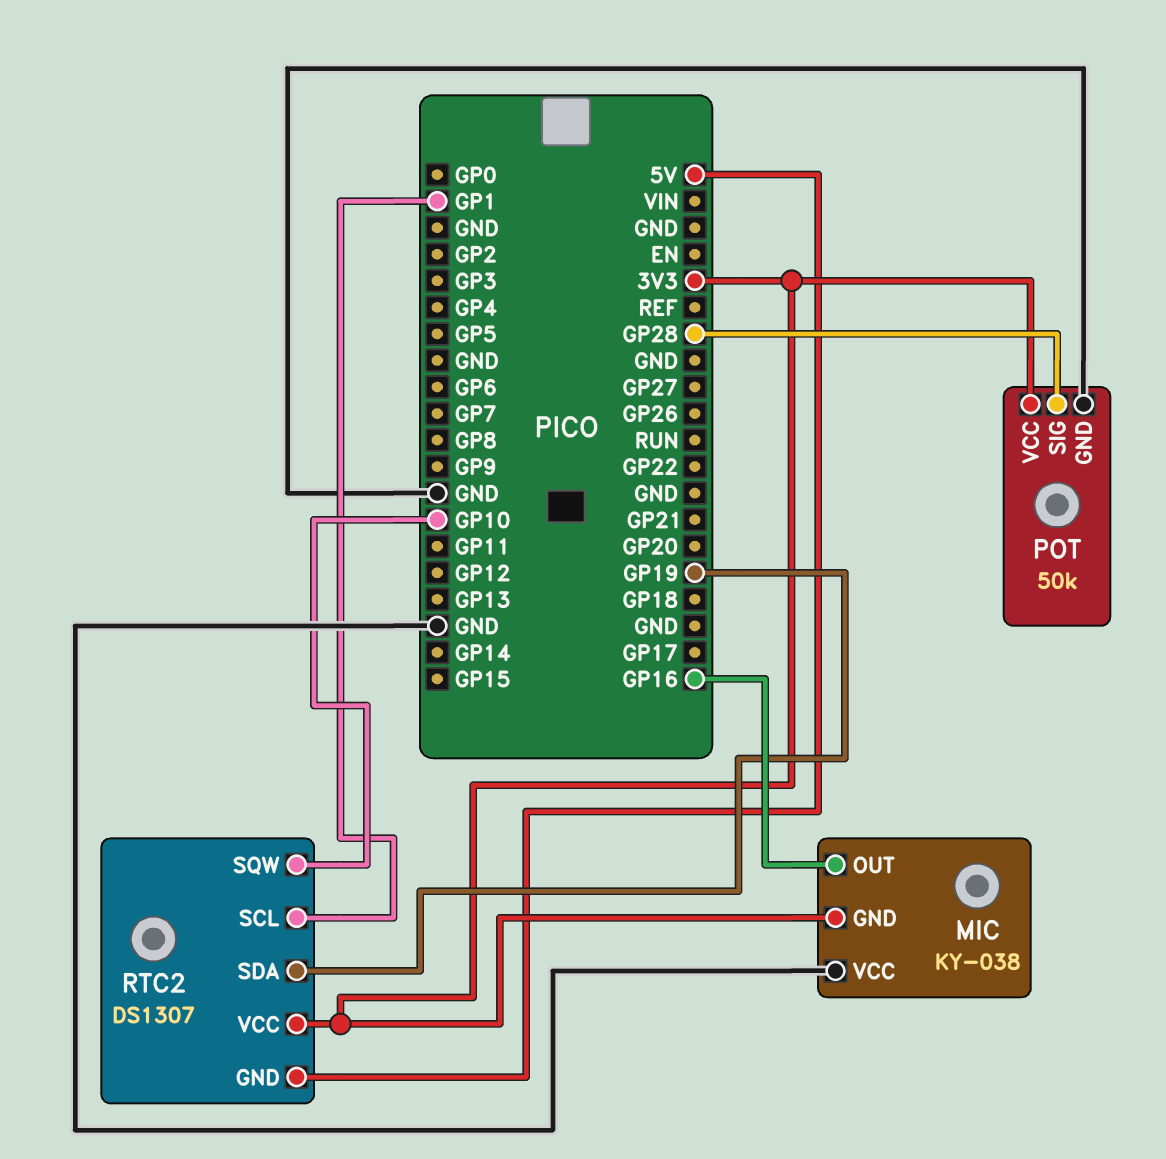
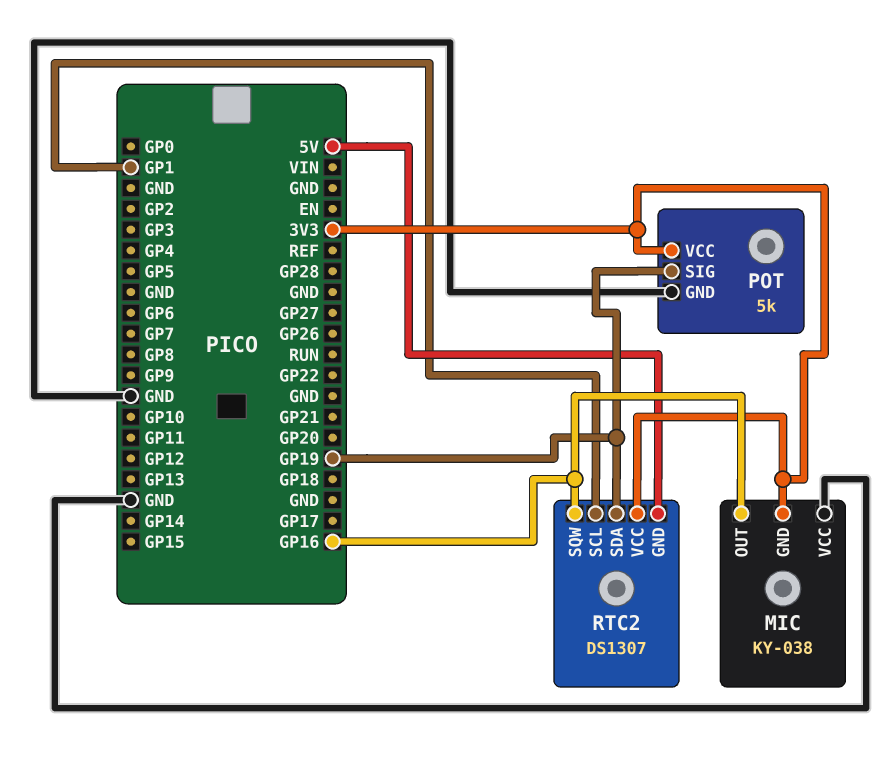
POT: 50k -> 5k
POT pin SIG: GP28 -> GP19
RTC2 pin SQW: GP10 -> GP16

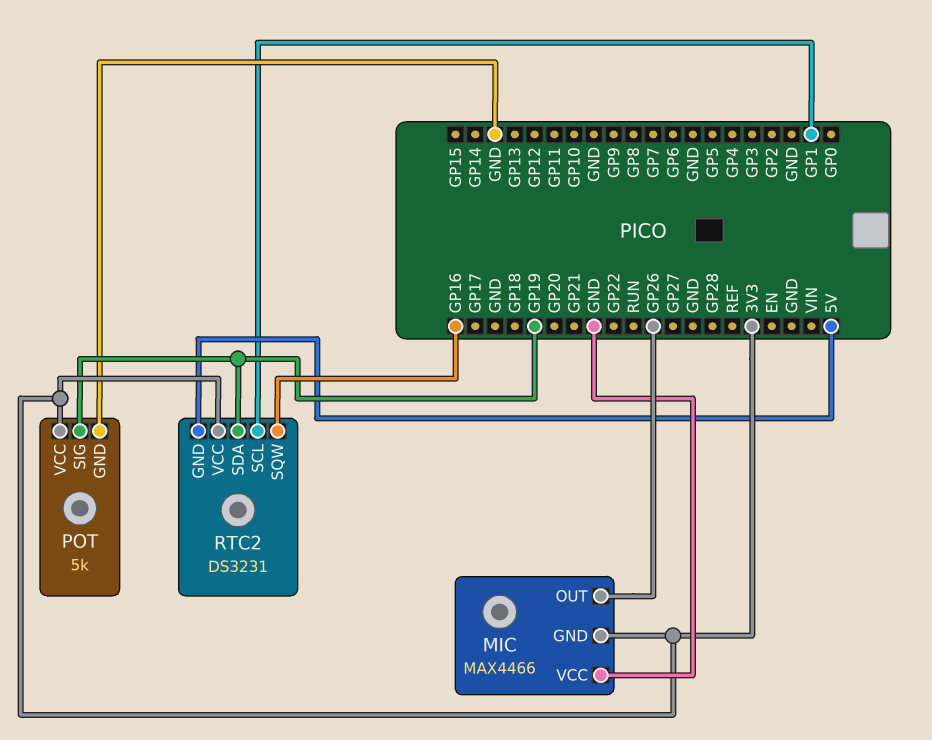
MIC: KY-038 -> MAX4466
MIC pin OUT: GP16 -> GP26
RTC2: DS1307 -> DS3231

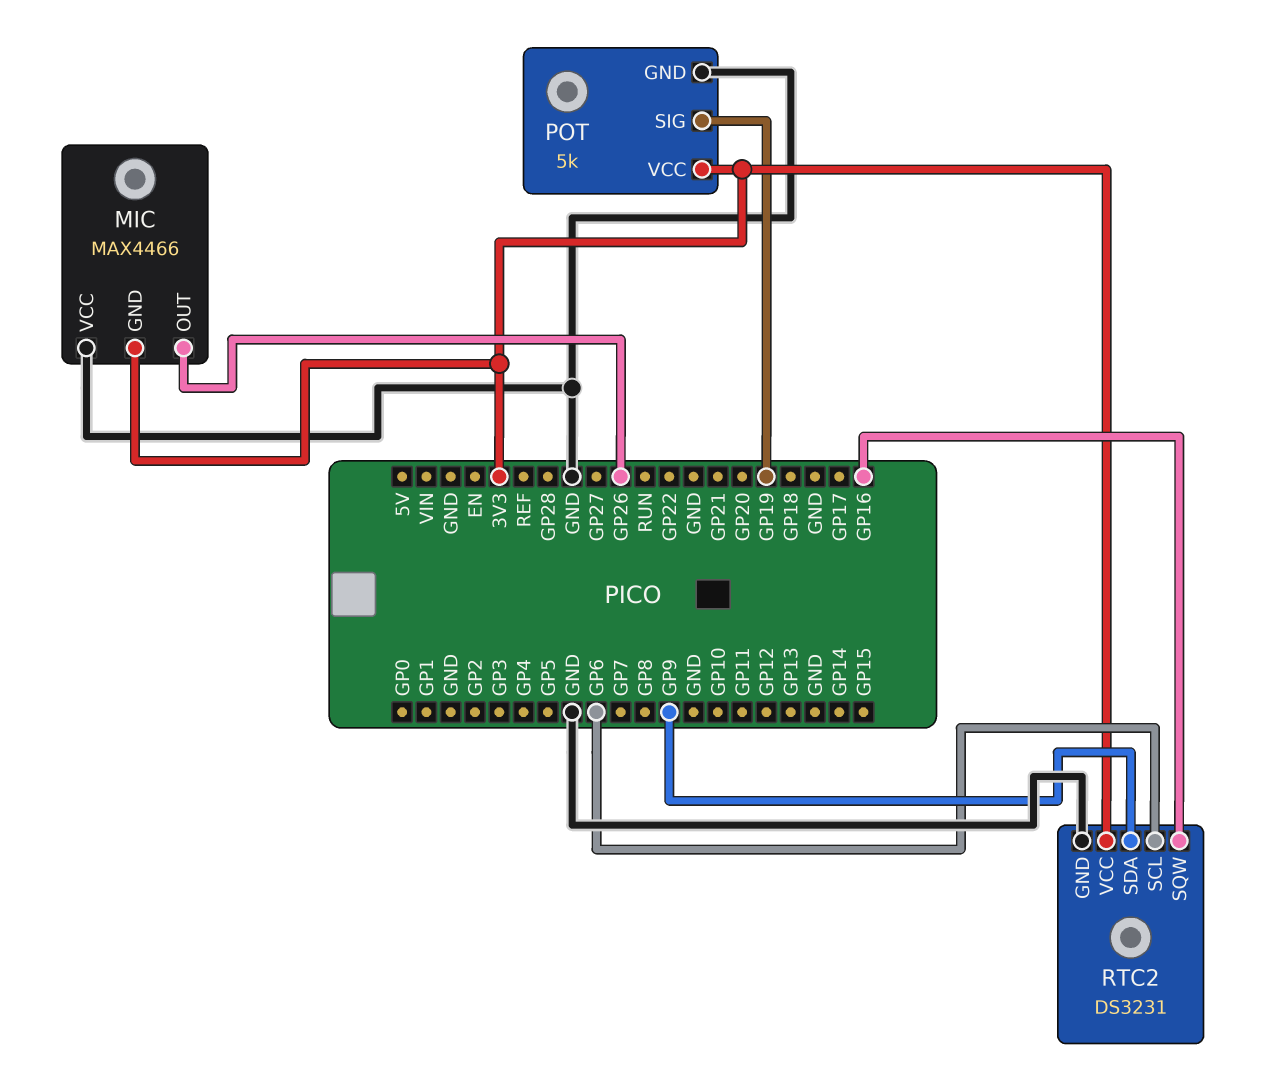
RTC2 pin GND: 5V -> GND
RTC2 pin SCL: GP1 -> GP6
RTC2 pin SDA: GP19 -> GP9

